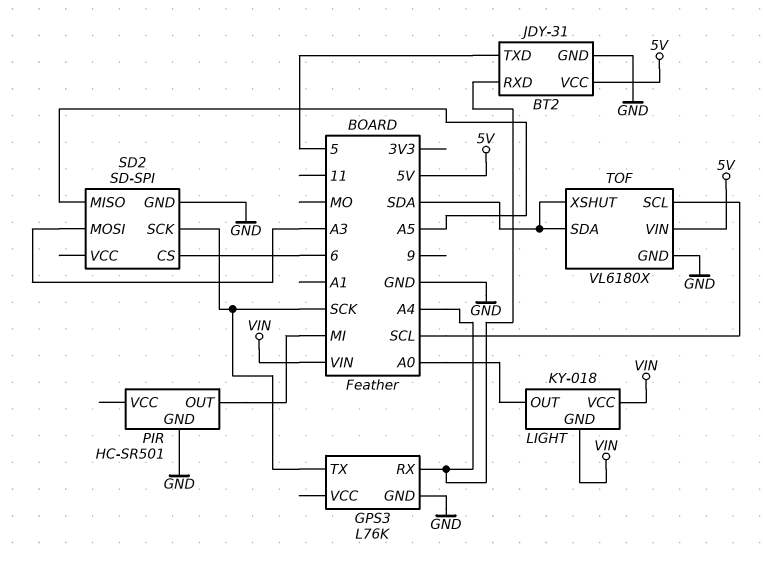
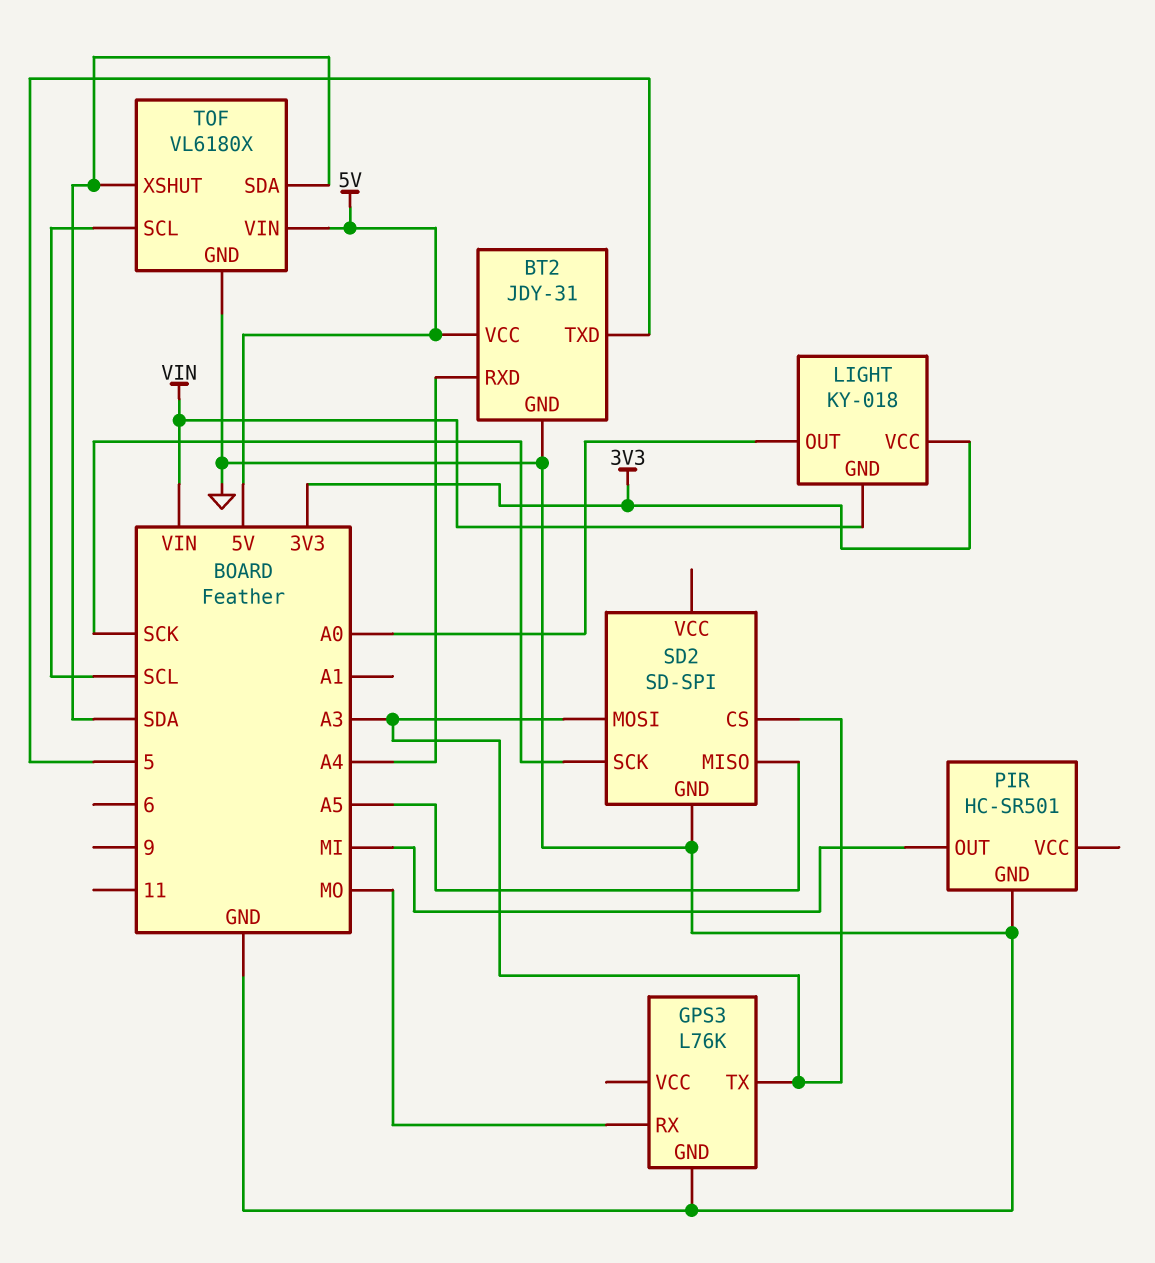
GPS3 pin RX: A4 -> MO
GPS3 pin TX: SCK -> A3
LIGHT pin VCC: VIN -> 3V3
SD2 pin CS: 6 -> A3

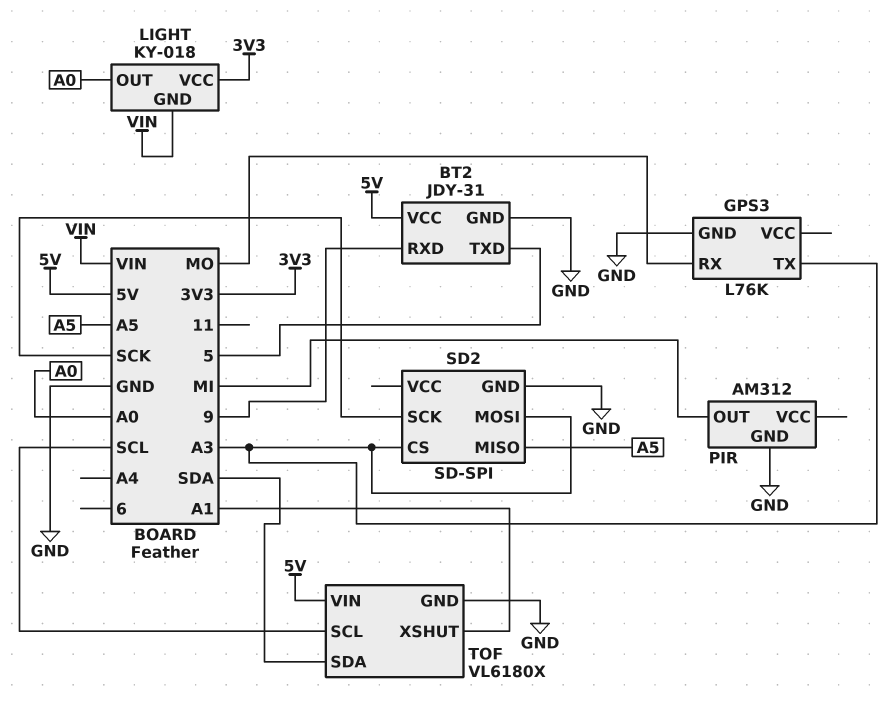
BT2 pin RXD: A4 -> 9
PIR: HC-SR501 -> AM312
TOF pin XSHUT: SDA -> A1

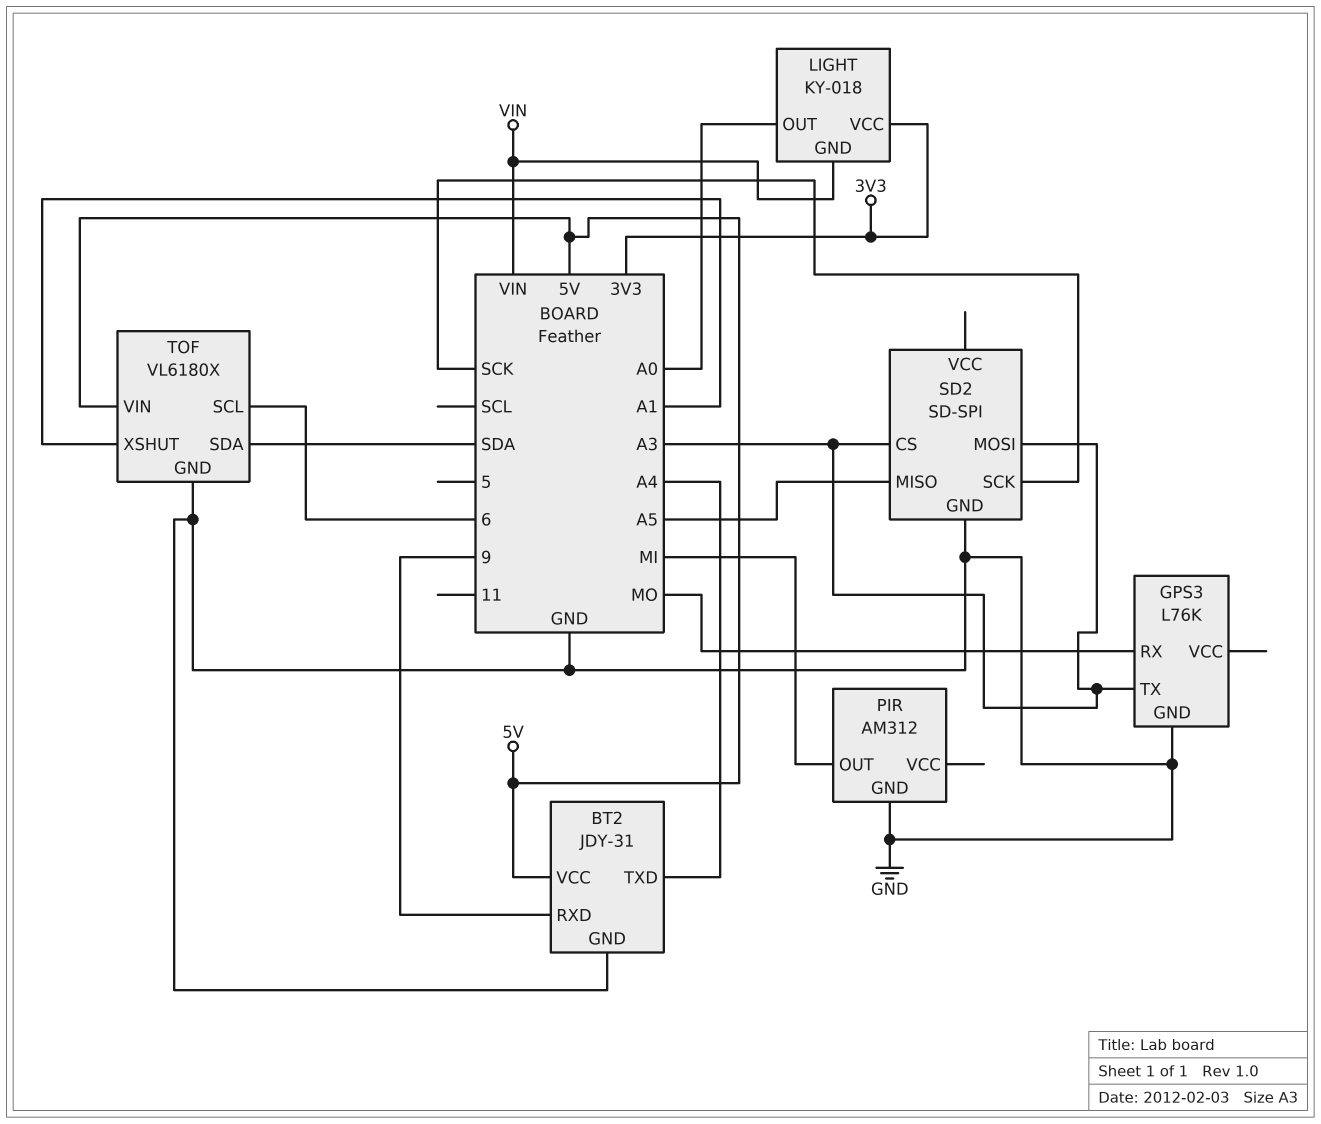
BT2 pin TXD: 5 -> A4
TOF pin SCL: SCL -> 6

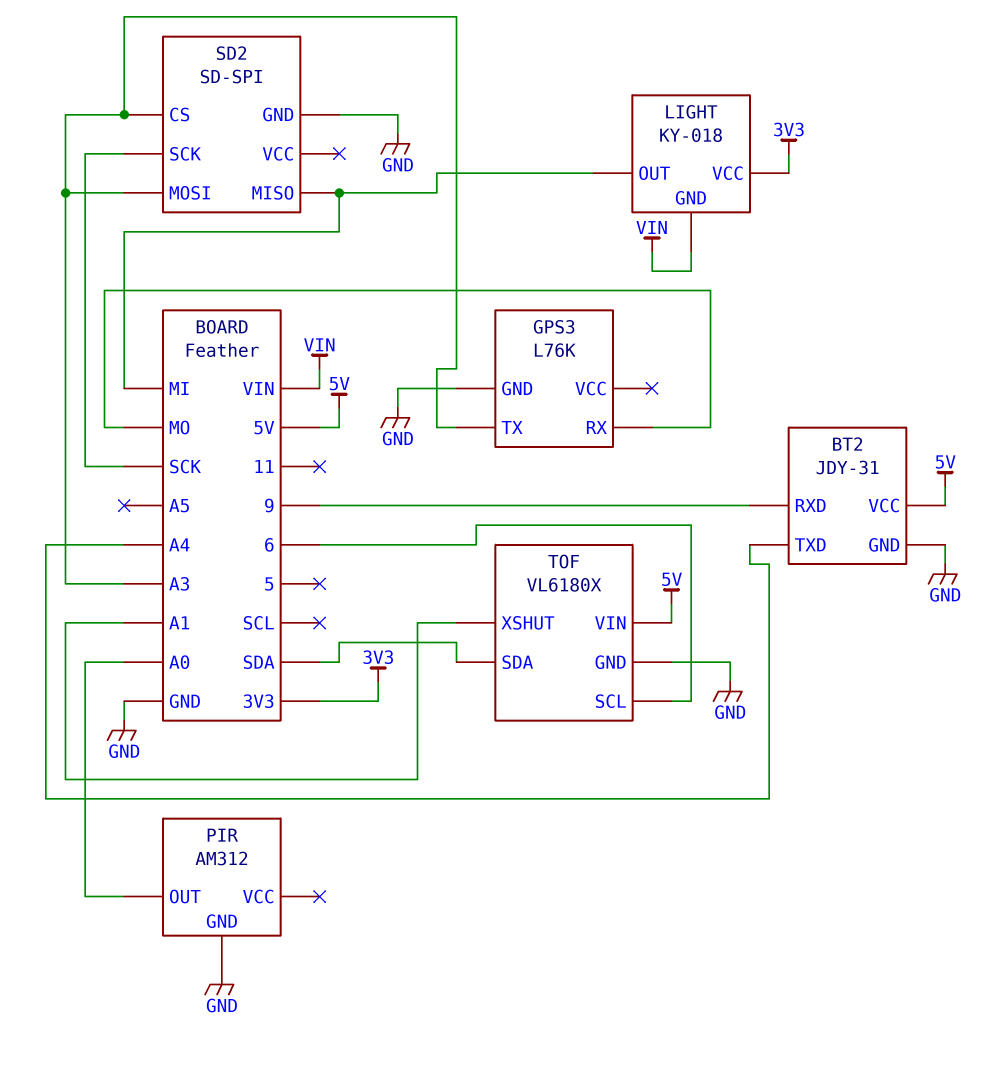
LIGHT pin OUT: A0 -> MI
PIR pin OUT: MI -> A0
SD2 pin MISO: A5 -> MI

